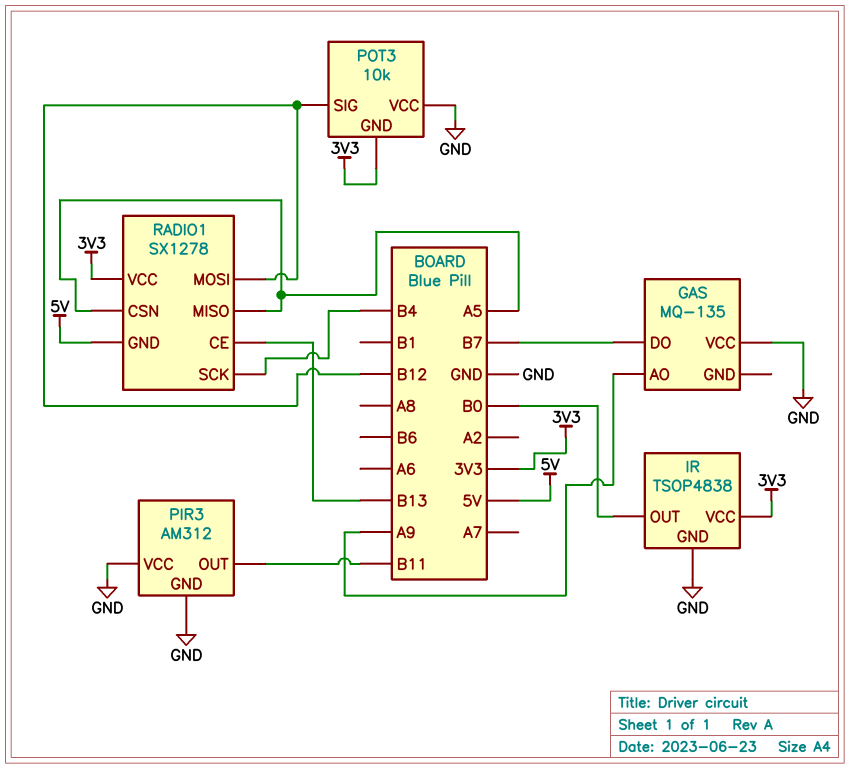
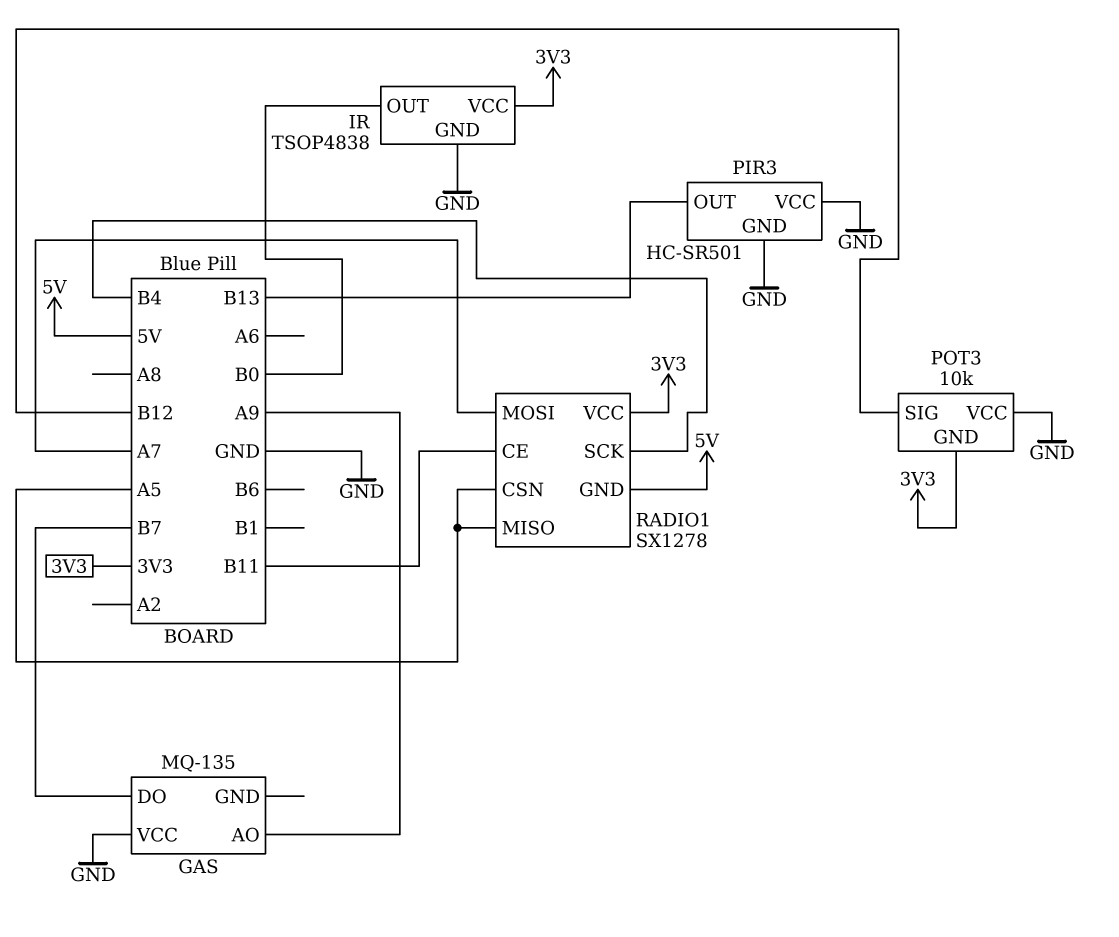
PIR3: AM312 -> HC-SR501
PIR3 pin OUT: B11 -> B13
RADIO1 pin CE: B13 -> B11
RADIO1 pin MOSI: B12 -> A7

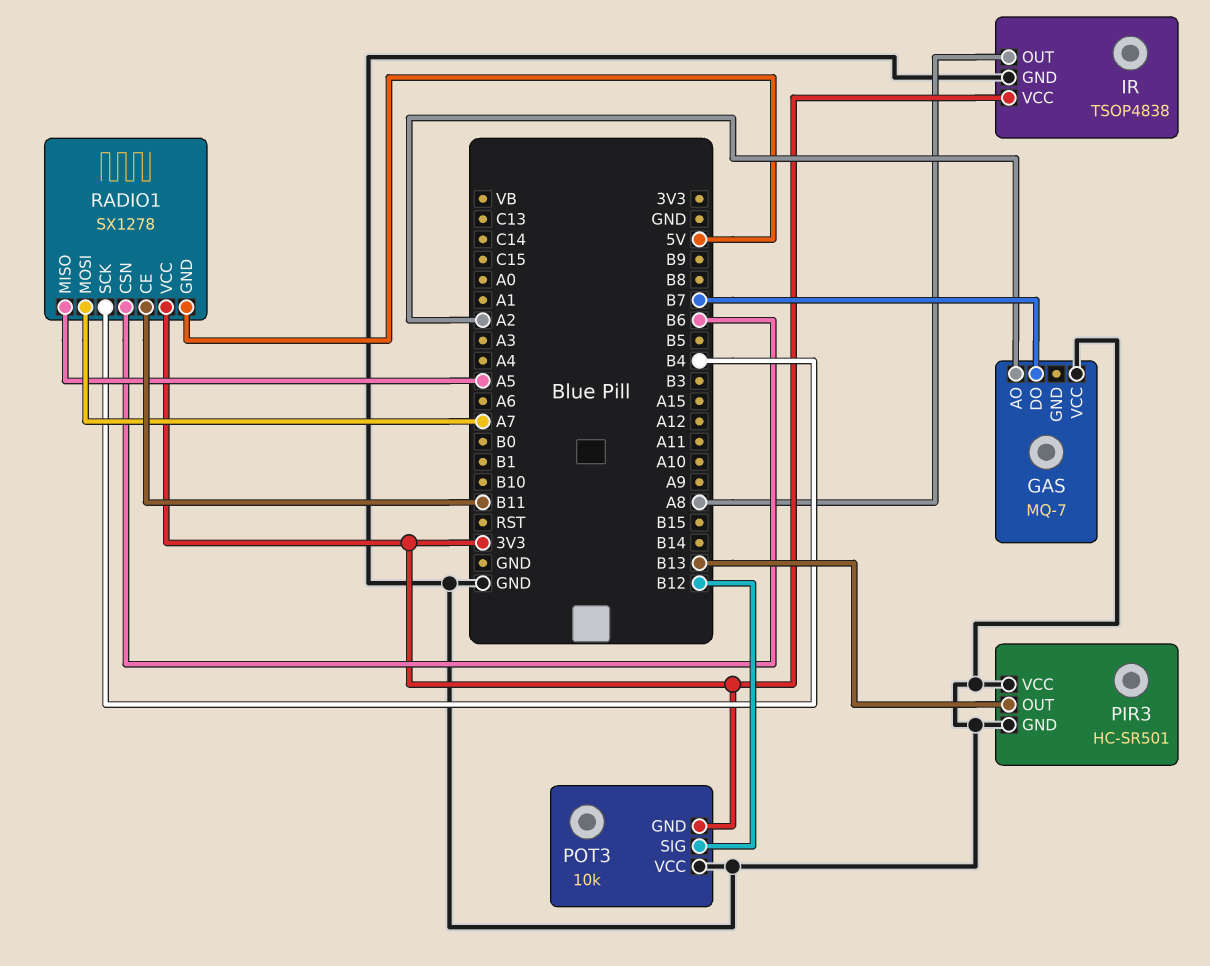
GAS: MQ-135 -> MQ-7
GAS pin AO: A9 -> A2
IR pin OUT: B0 -> A8
RADIO1 pin CSN: A5 -> B6

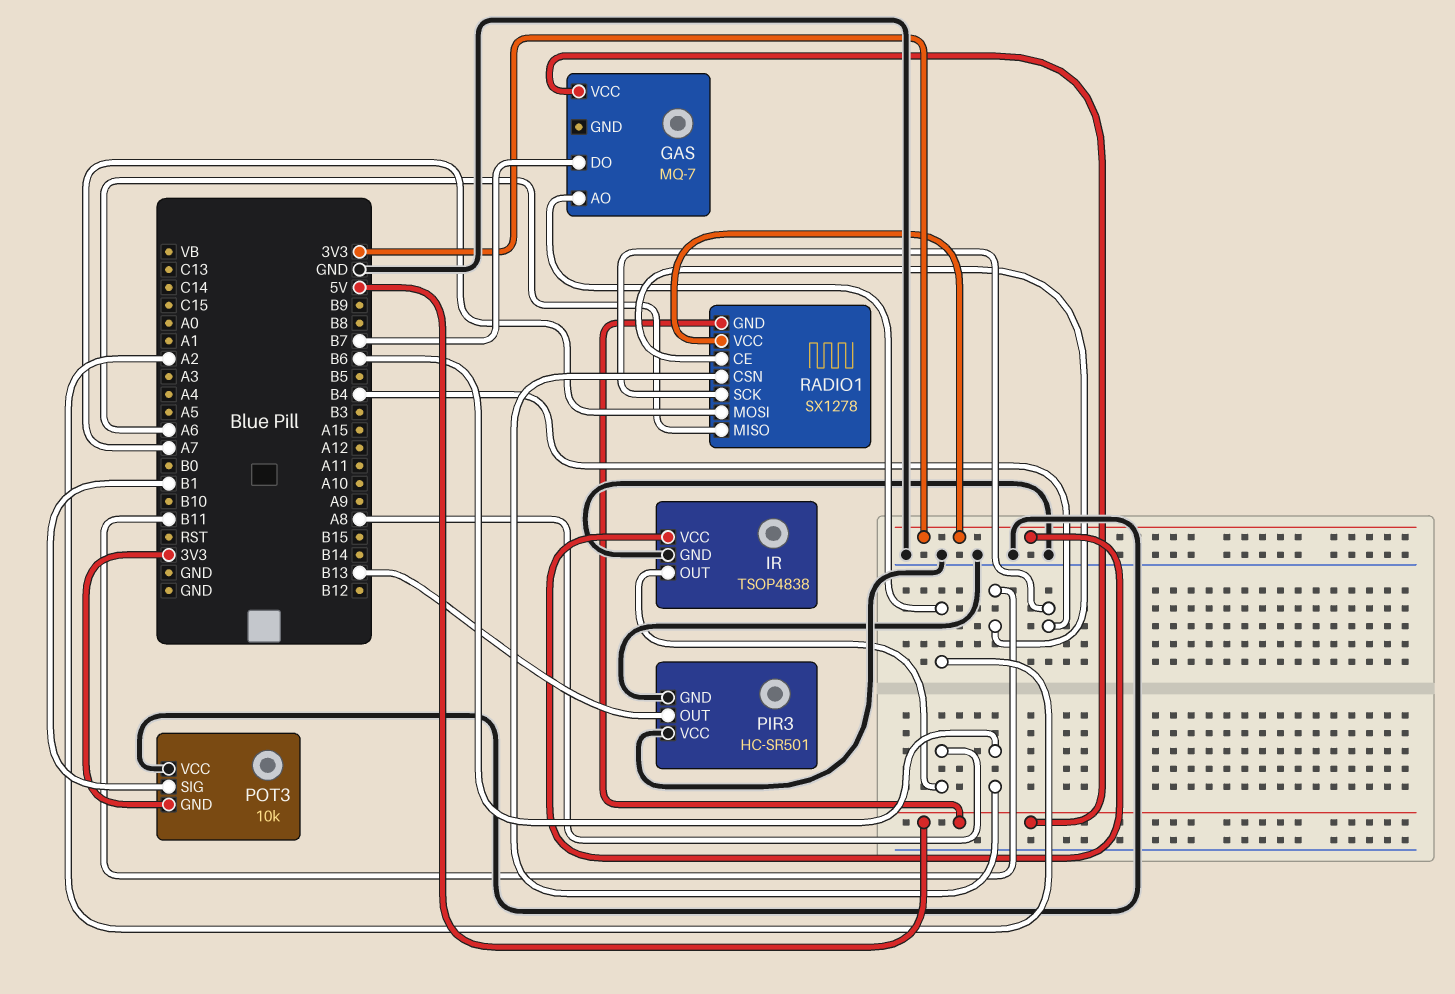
GAS pin VCC: GND -> 5V
POT3 pin SIG: B12 -> B1
RADIO1 pin MISO: A5 -> A6

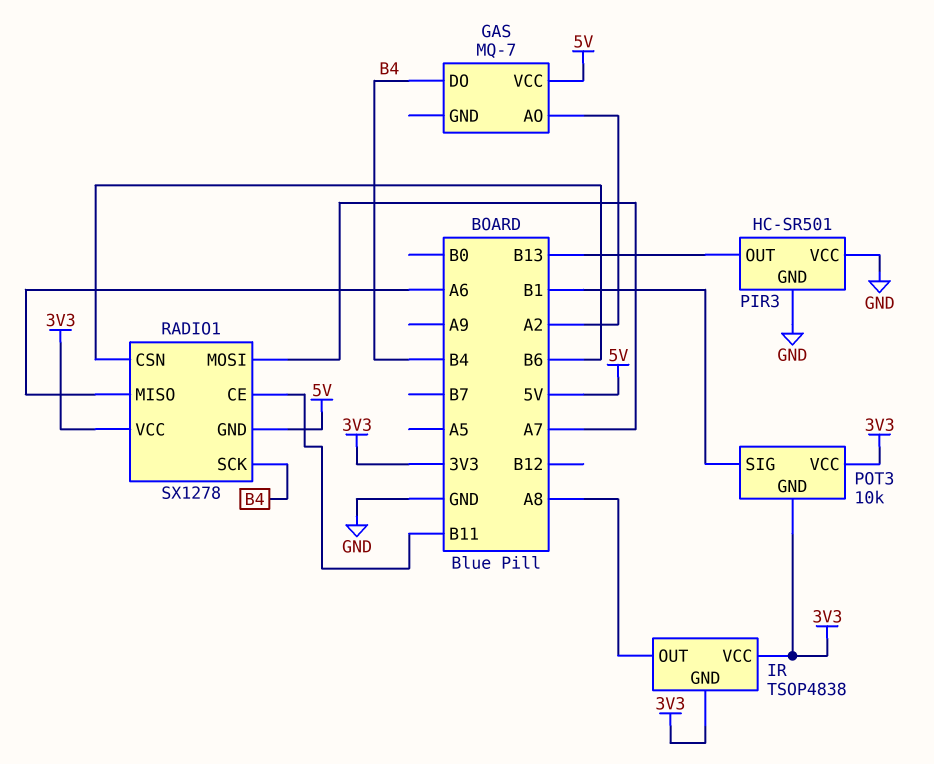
GAS pin DO: B7 -> B4
IR pin GND: GND -> 3V3
POT3 pin VCC: GND -> 3V3

